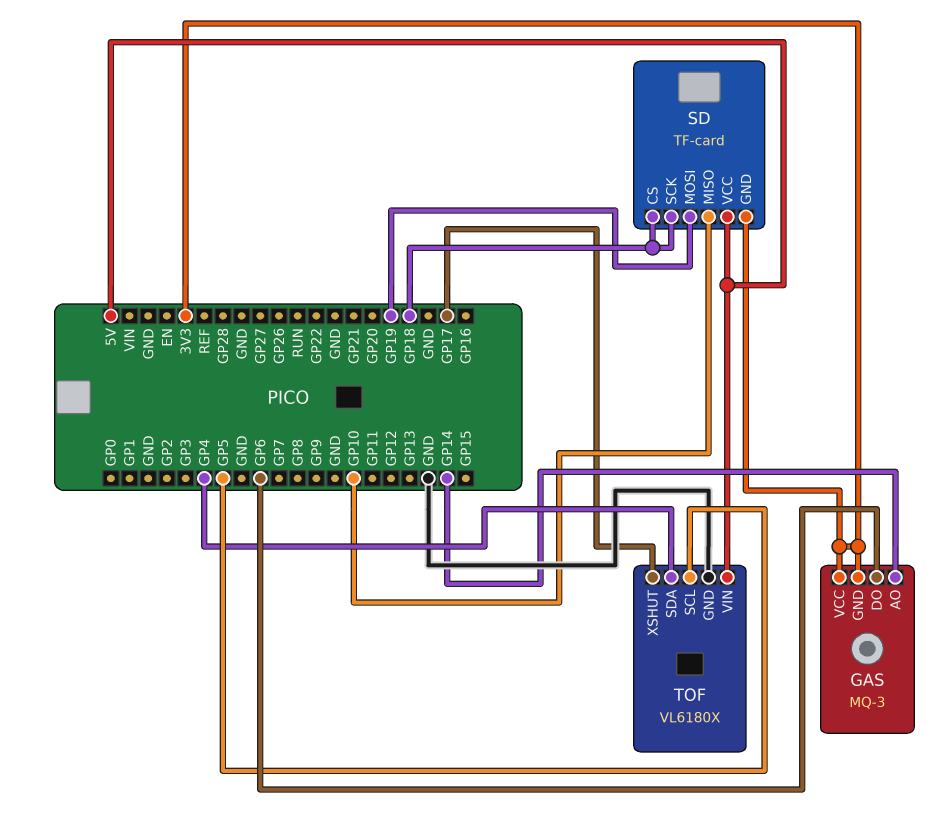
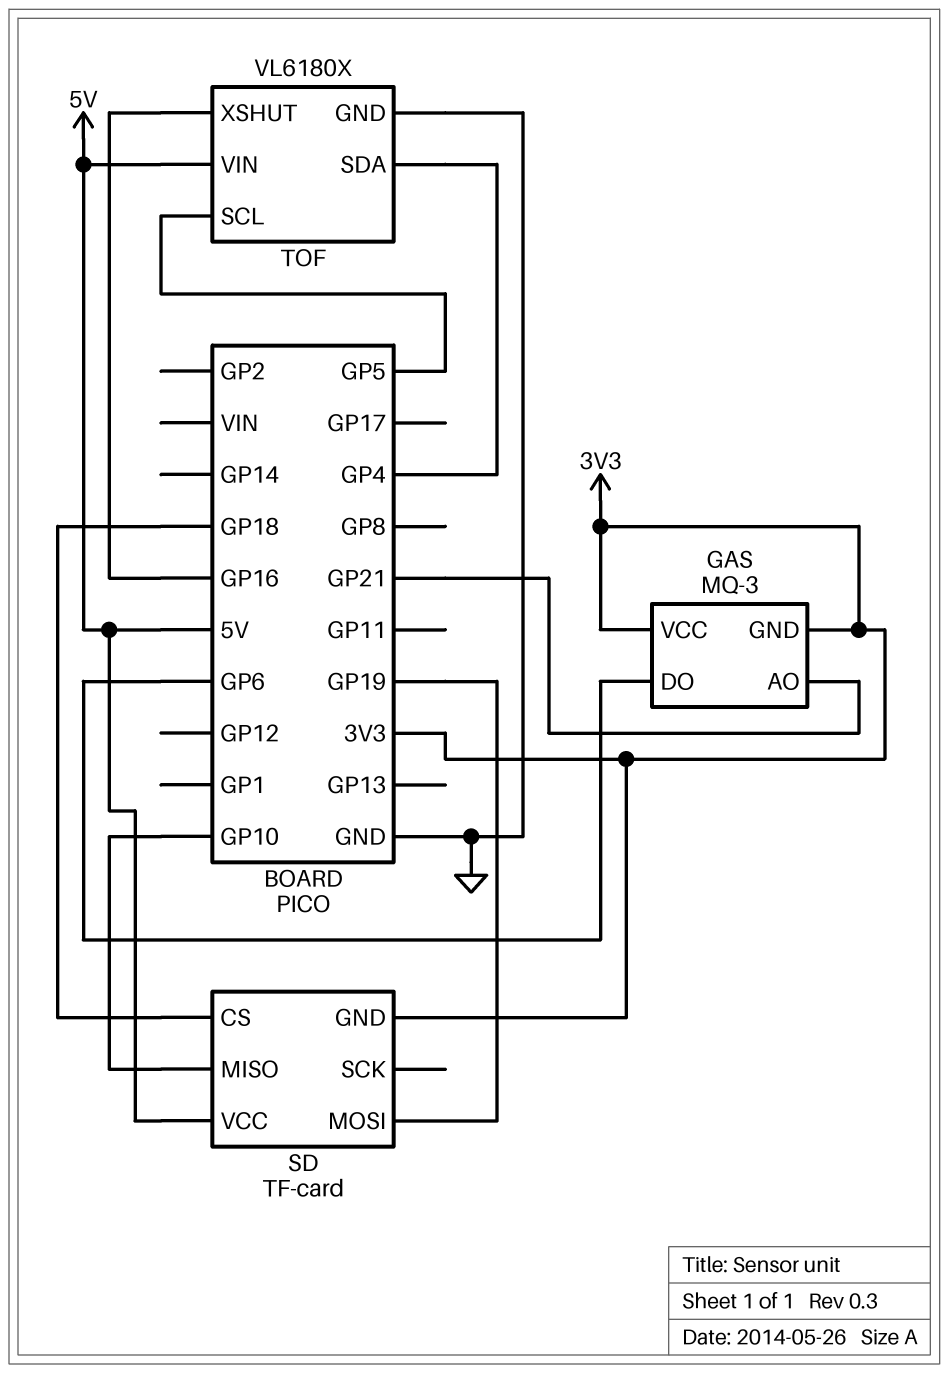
GAS pin AO: GP14 -> GP21
SD pin SCK: GP18 -> none
TOF pin XSHUT: GP17 -> GP16

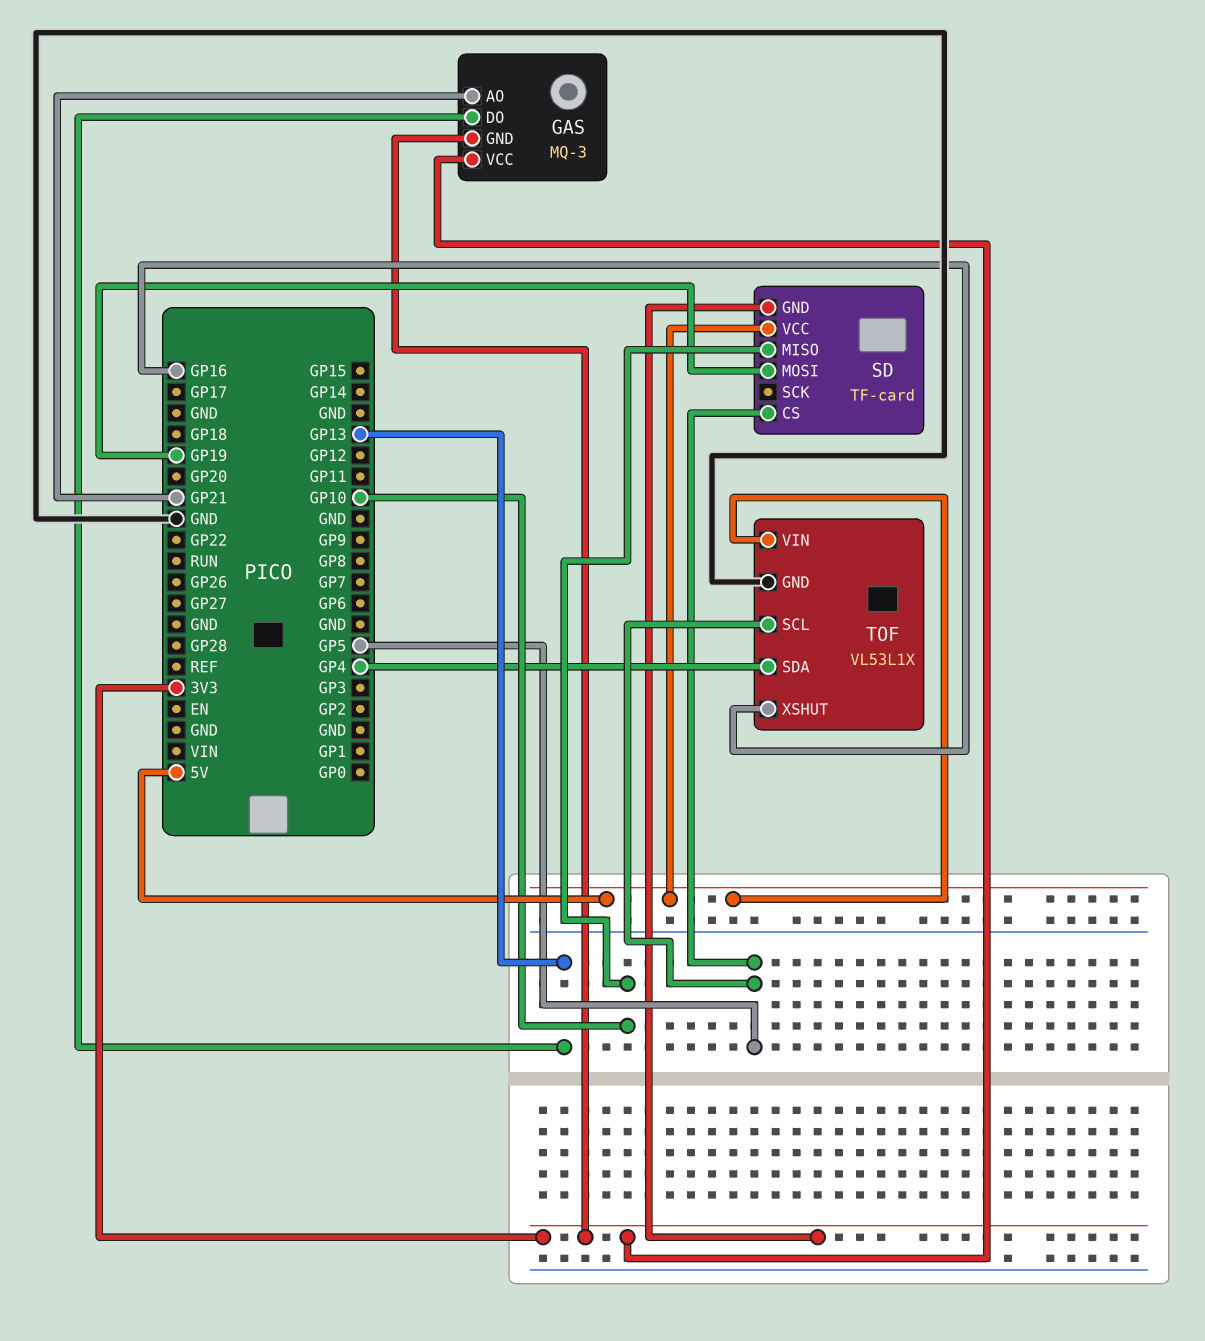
GAS pin DO: GP6 -> GP13
SD pin CS: GP18 -> GP5
TOF: VL6180X -> VL53L1X

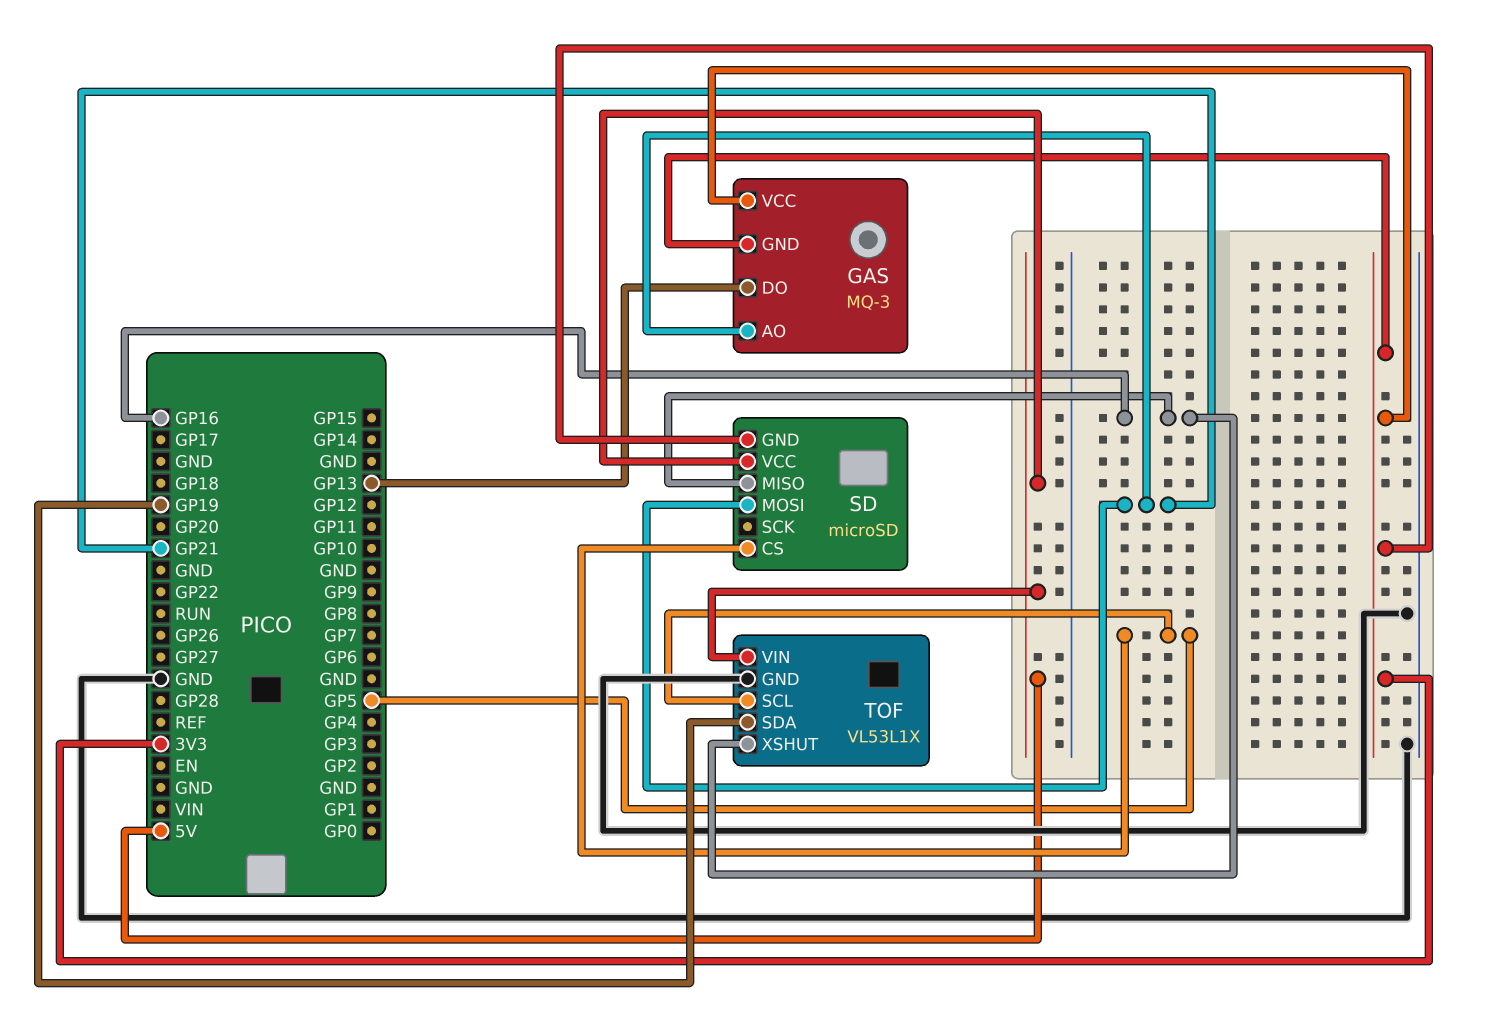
SD: TF-card -> microSD
SD pin MISO: GP10 -> GP16
SD pin MOSI: GP19 -> GP21
TOF pin SDA: GP4 -> GP19

